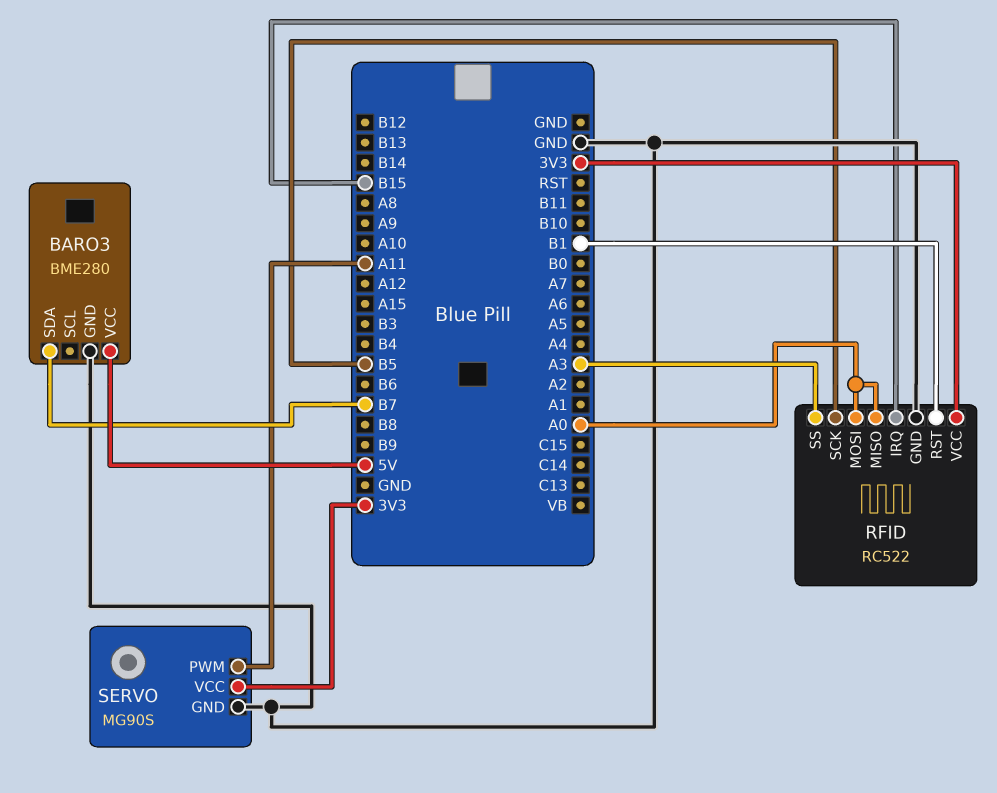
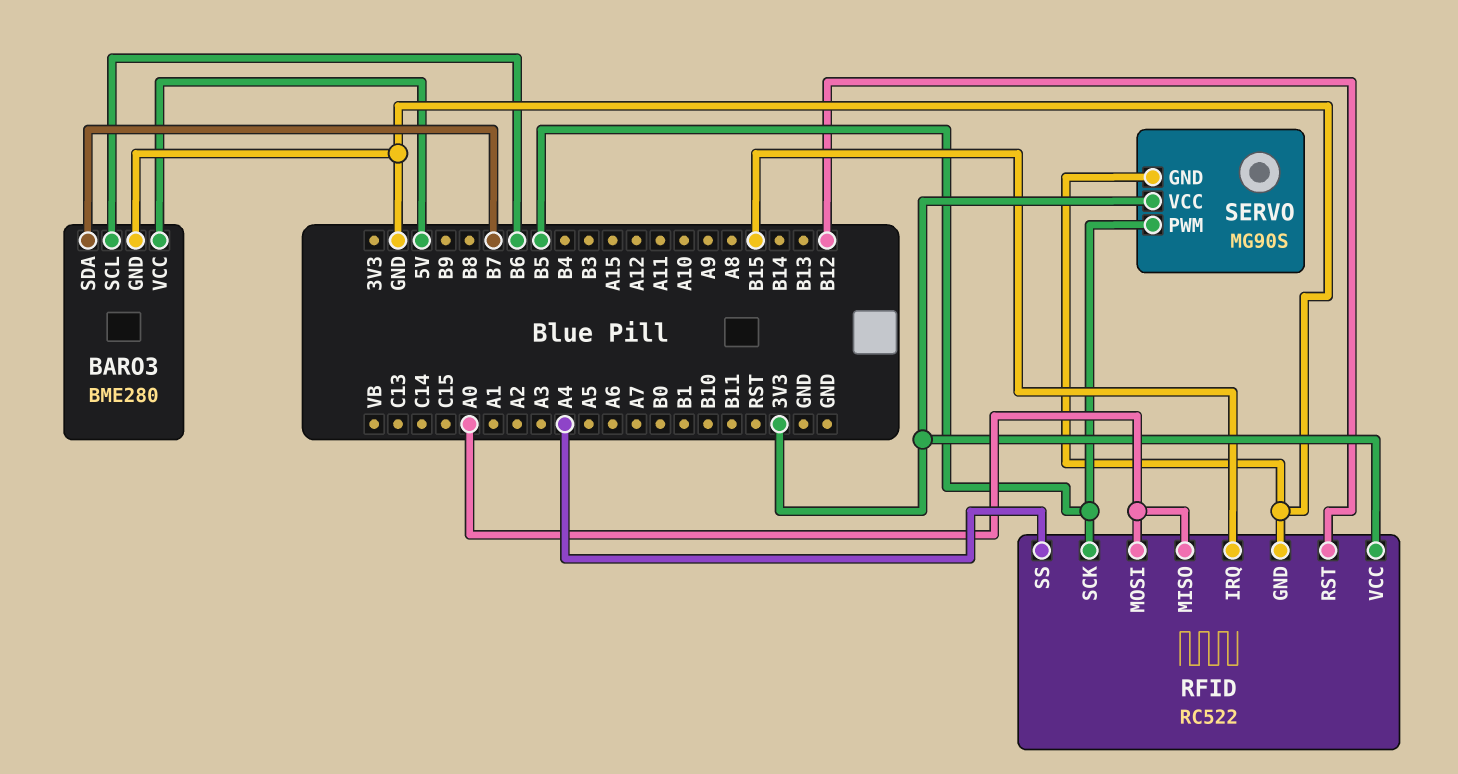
BARO3 pin SCL: none -> B6
RFID pin RST: B1 -> B12
RFID pin SS: A3 -> A4
SERVO pin PWM: A11 -> B5

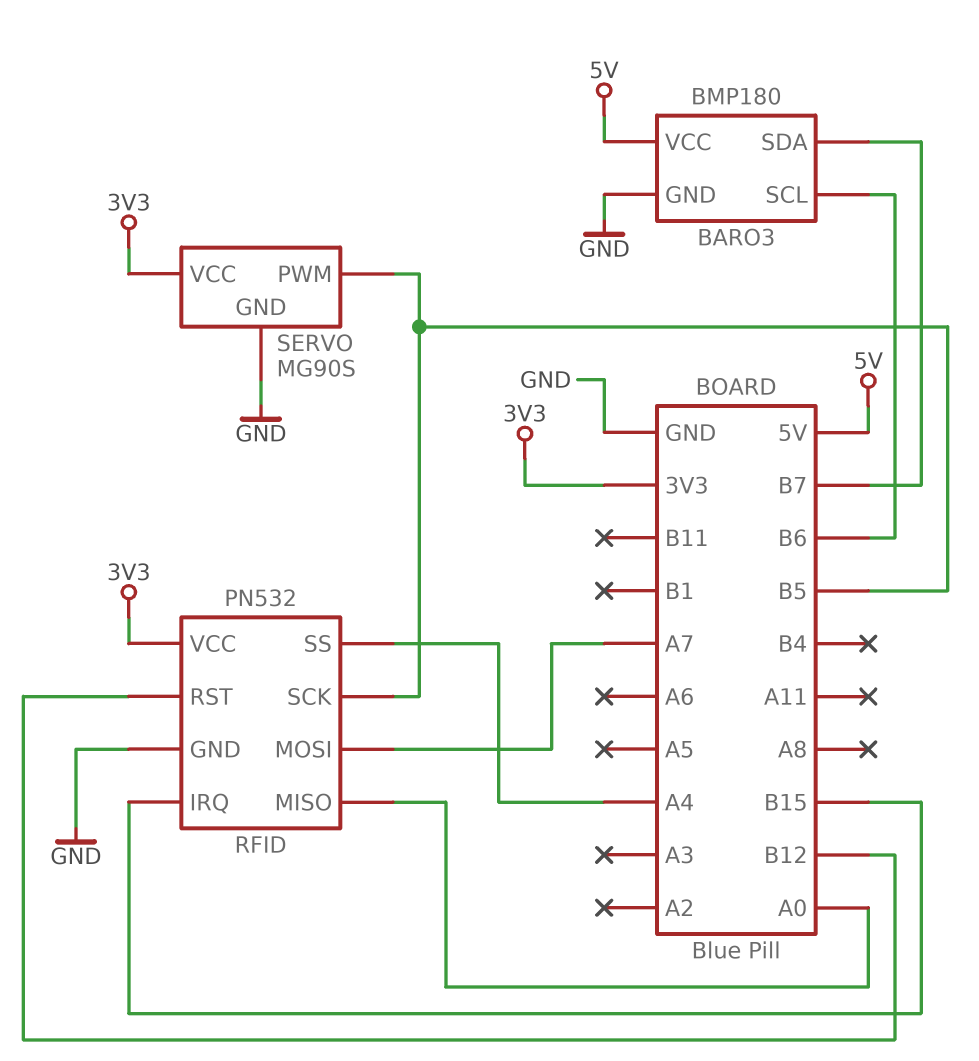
BARO3: BME280 -> BMP180
RFID: RC522 -> PN532
RFID pin MOSI: A0 -> A7

